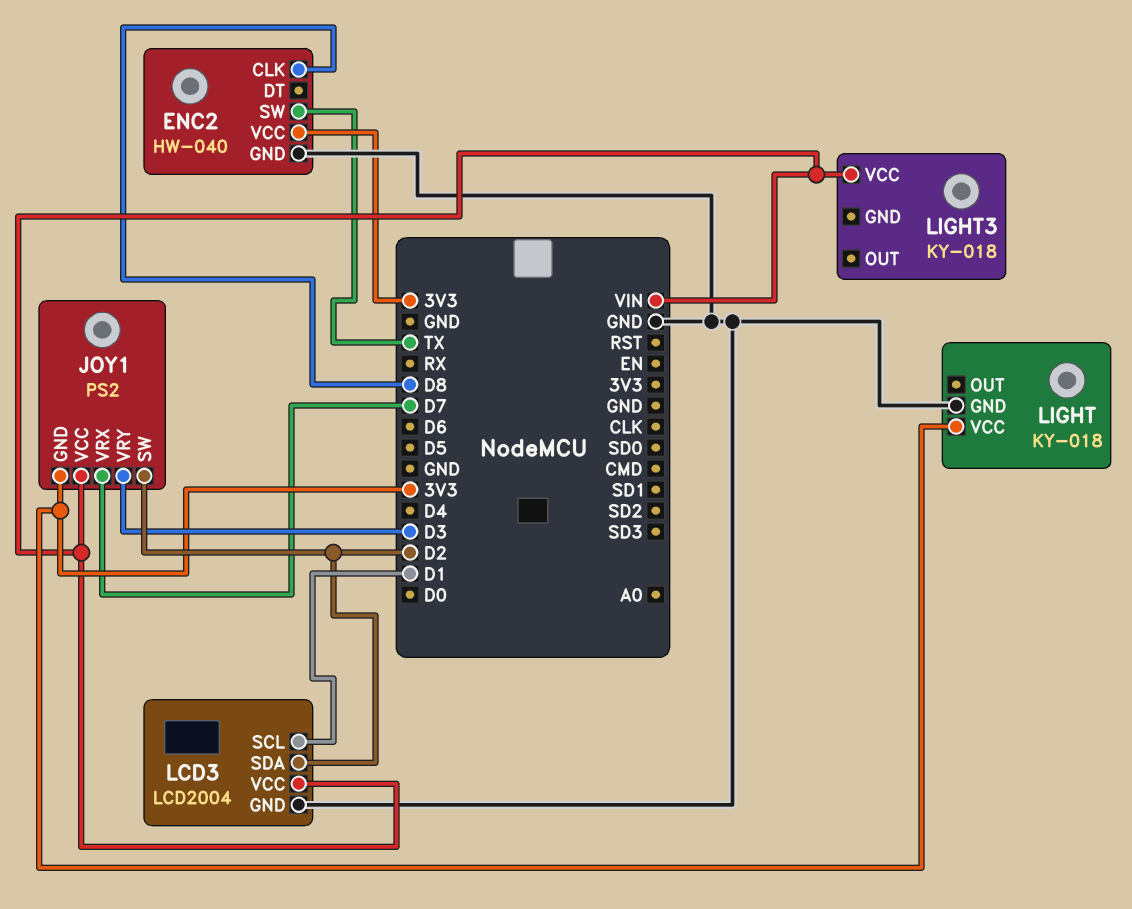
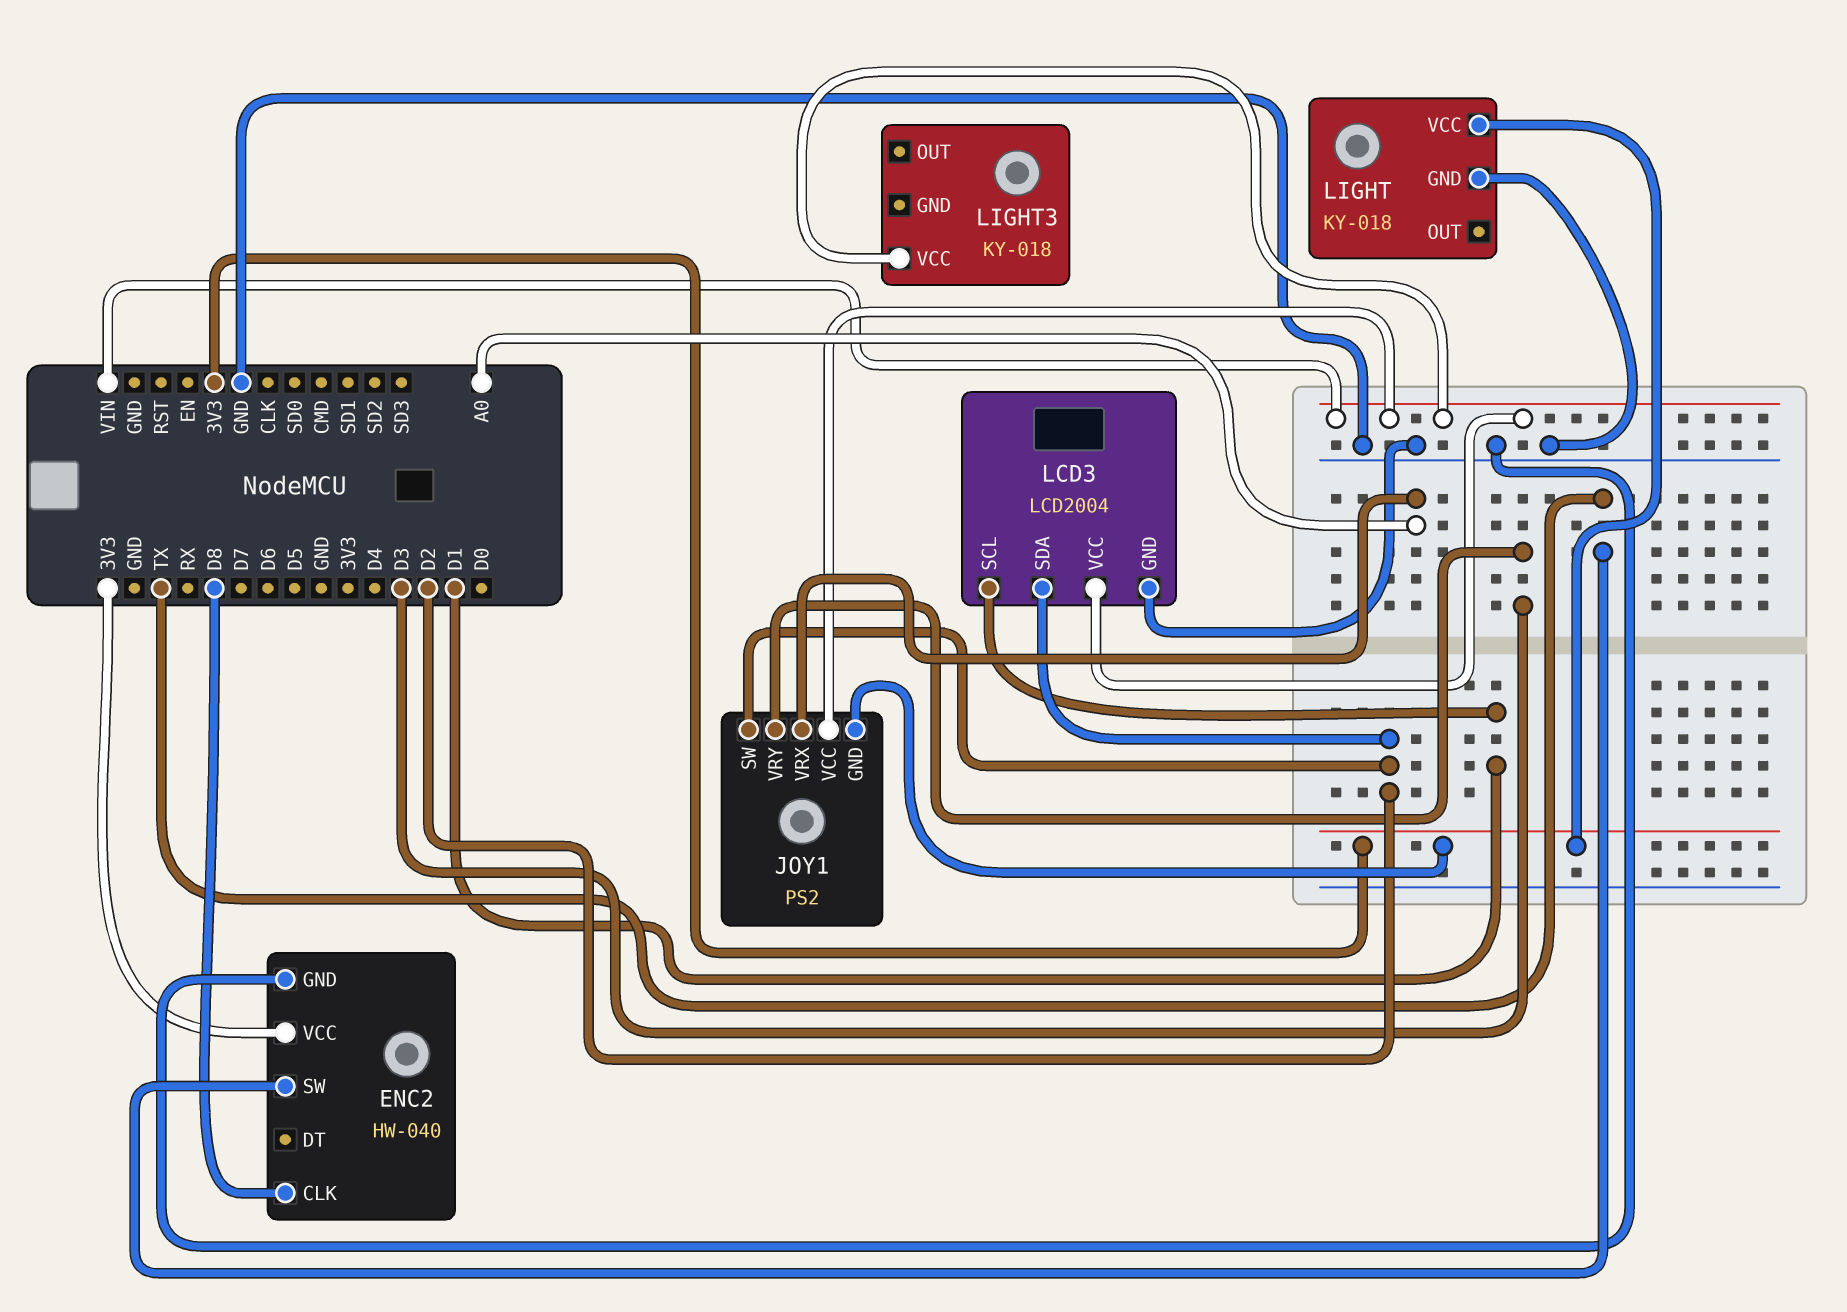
JOY1 pin VRX: D7 -> A0

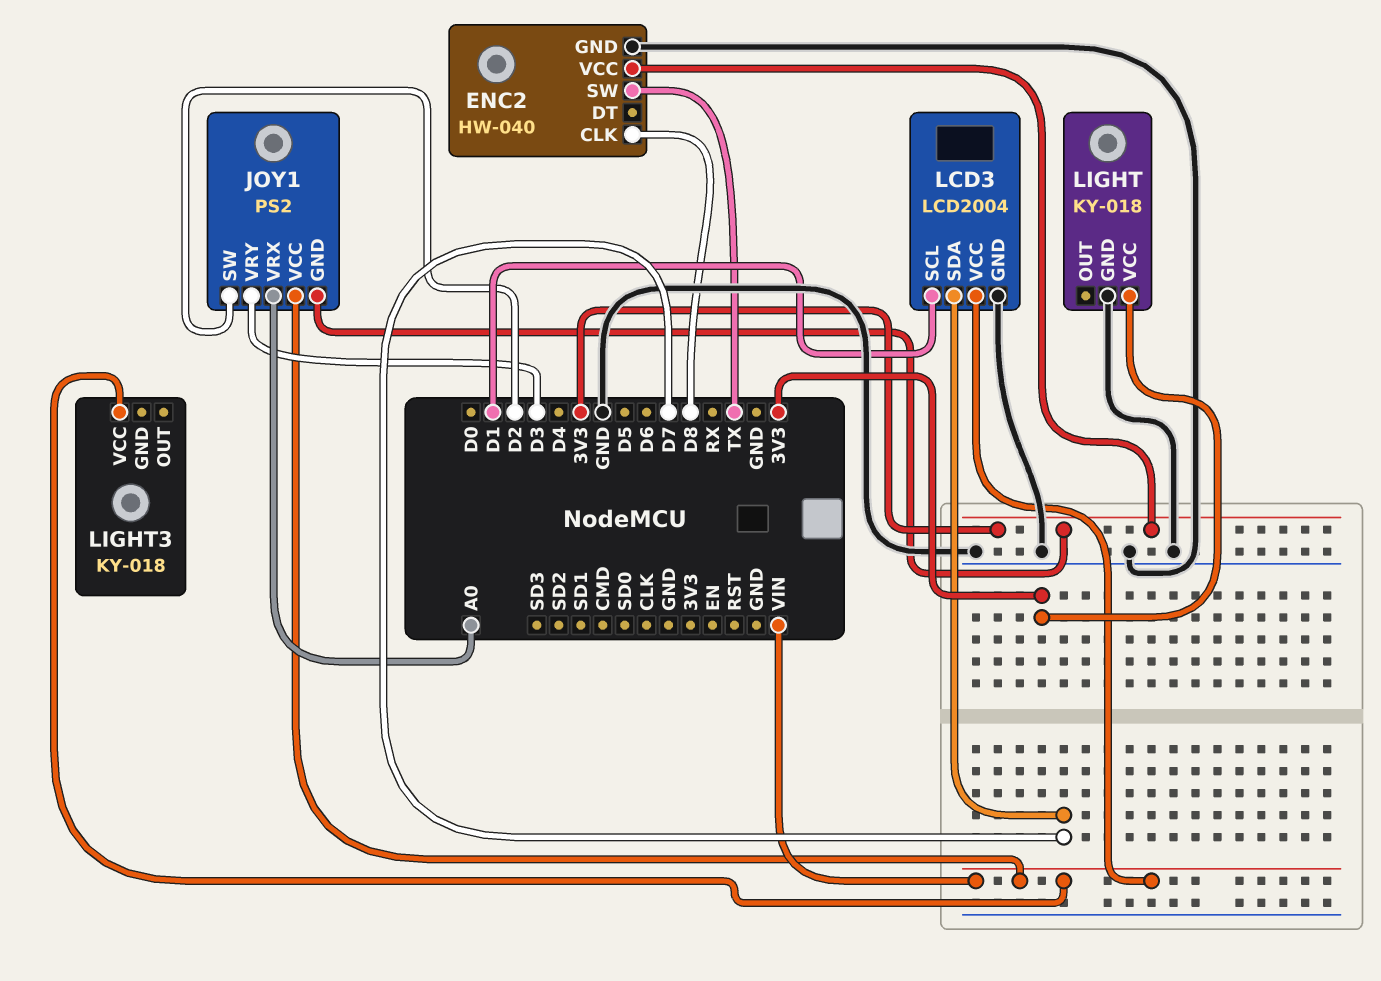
LCD3 pin SDA: D2 -> D7

